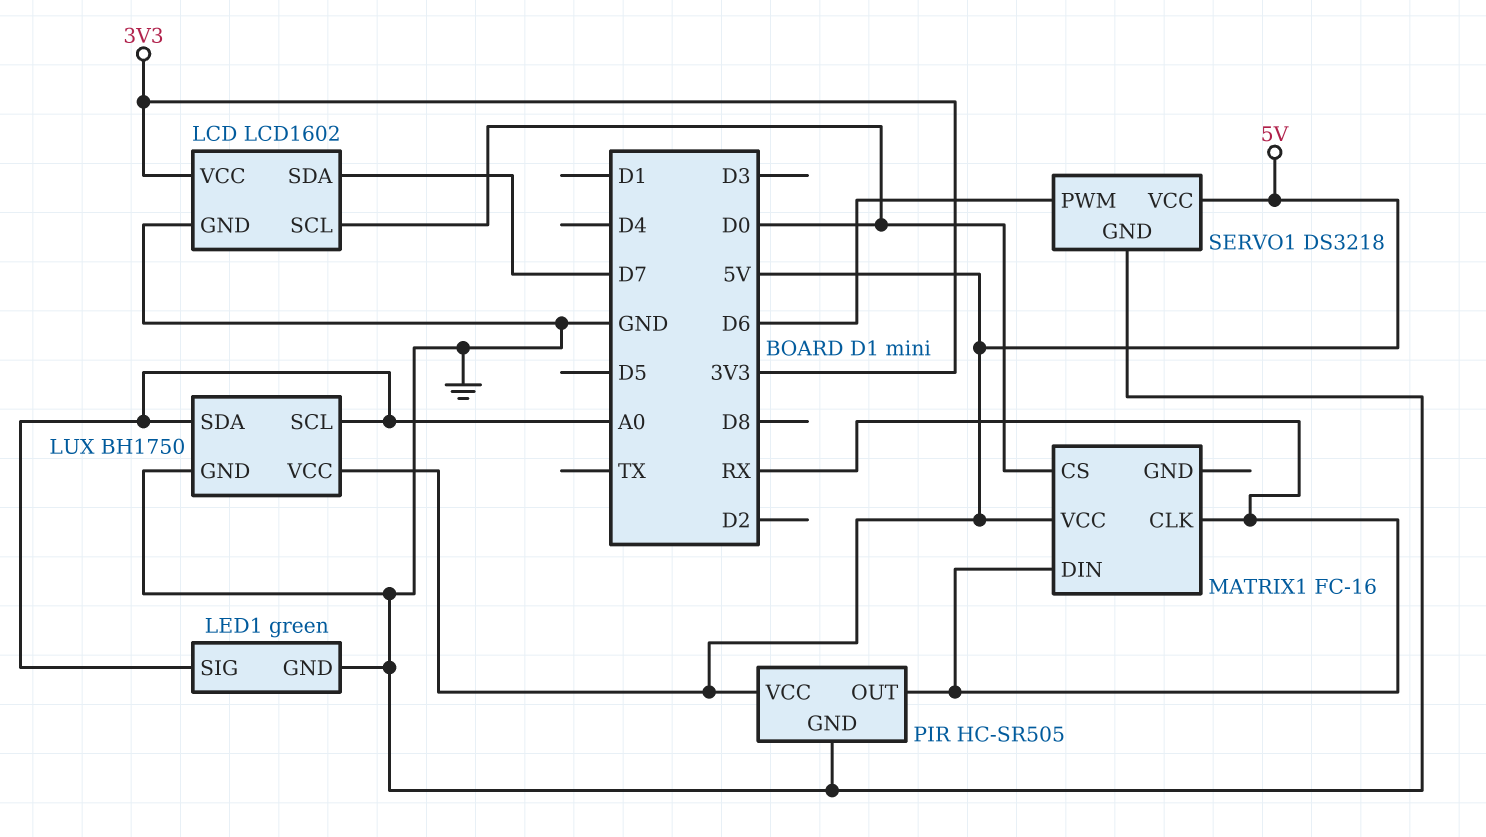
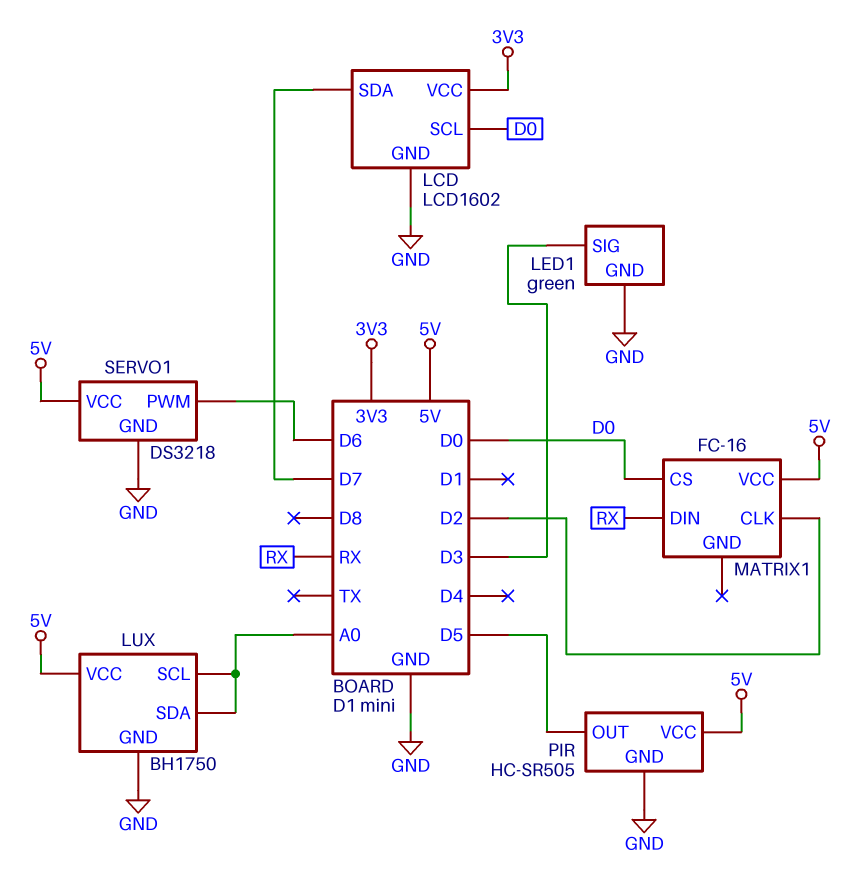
LED1 pin SIG: A0 -> D3
MATRIX1 pin CLK: RX -> D2
PIR pin OUT: RX -> D5

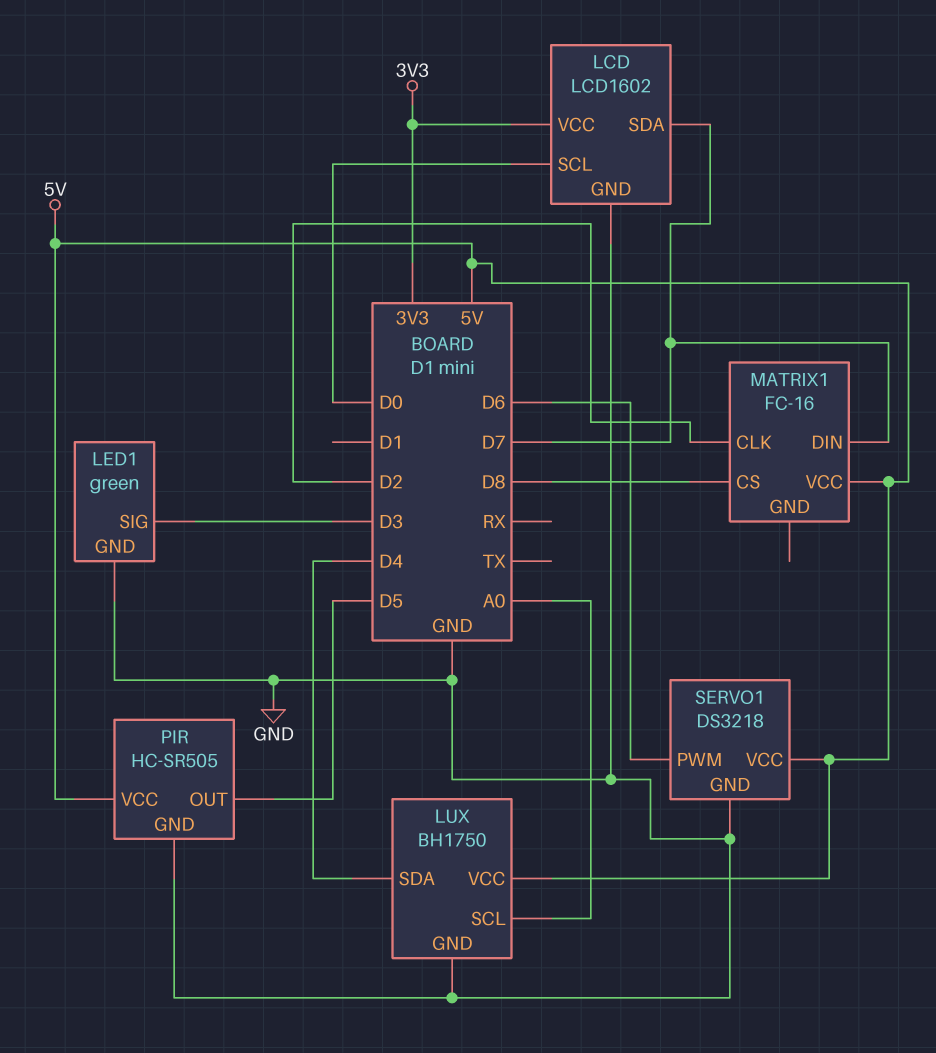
LUX pin SDA: A0 -> D4
MATRIX1 pin CS: D0 -> D8
MATRIX1 pin DIN: RX -> D7

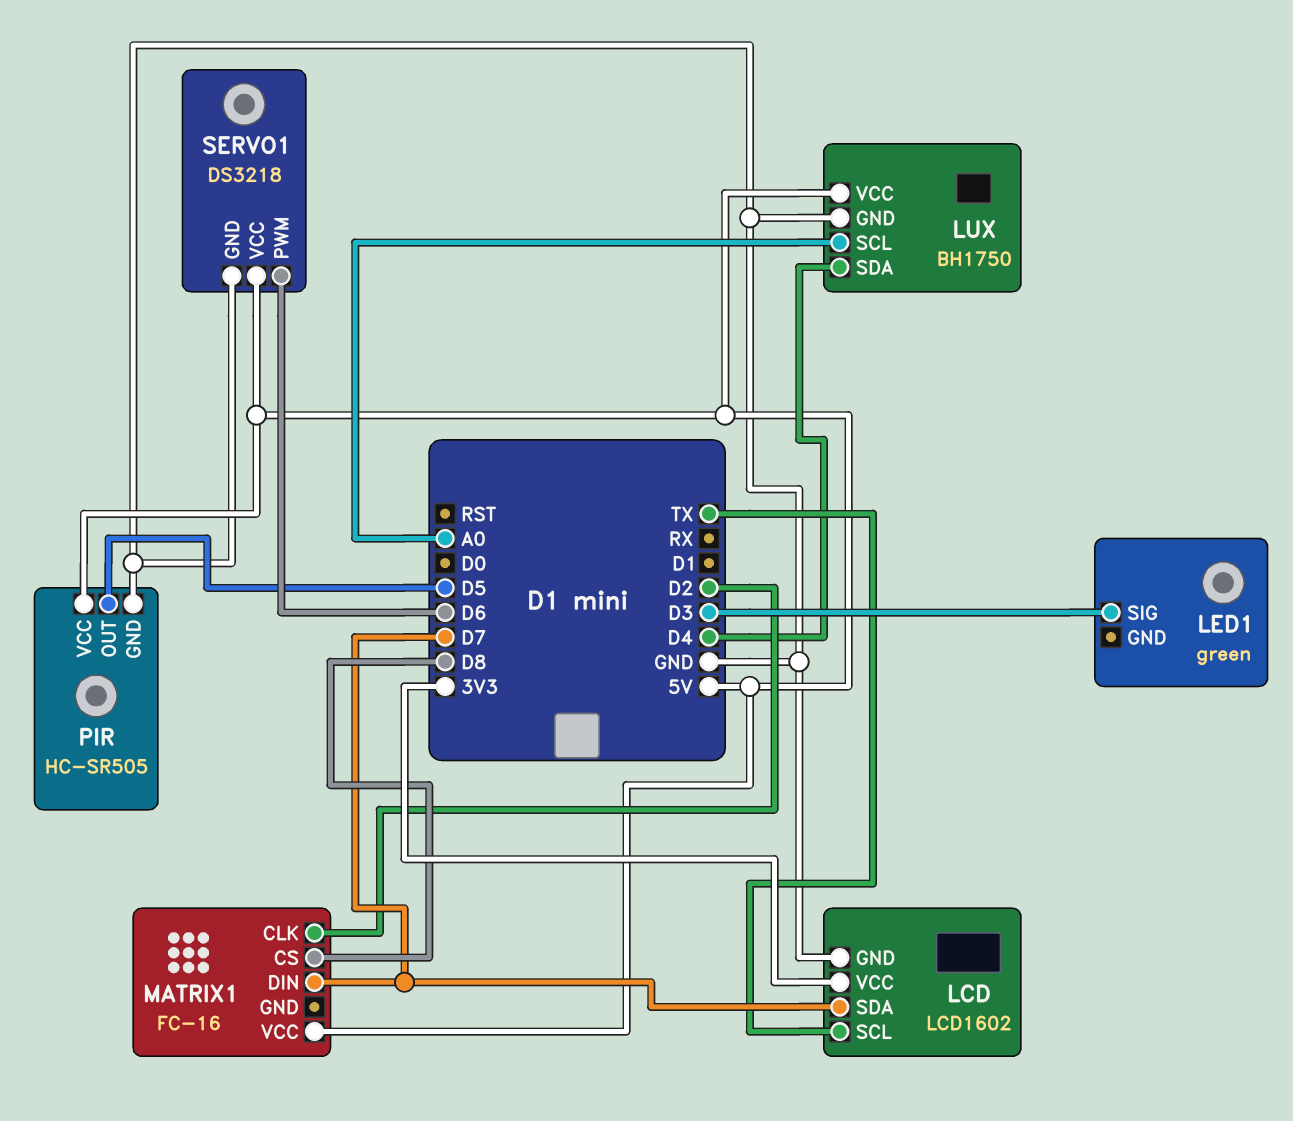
LCD pin SCL: D0 -> TX
LED1 pin GND: GND -> none

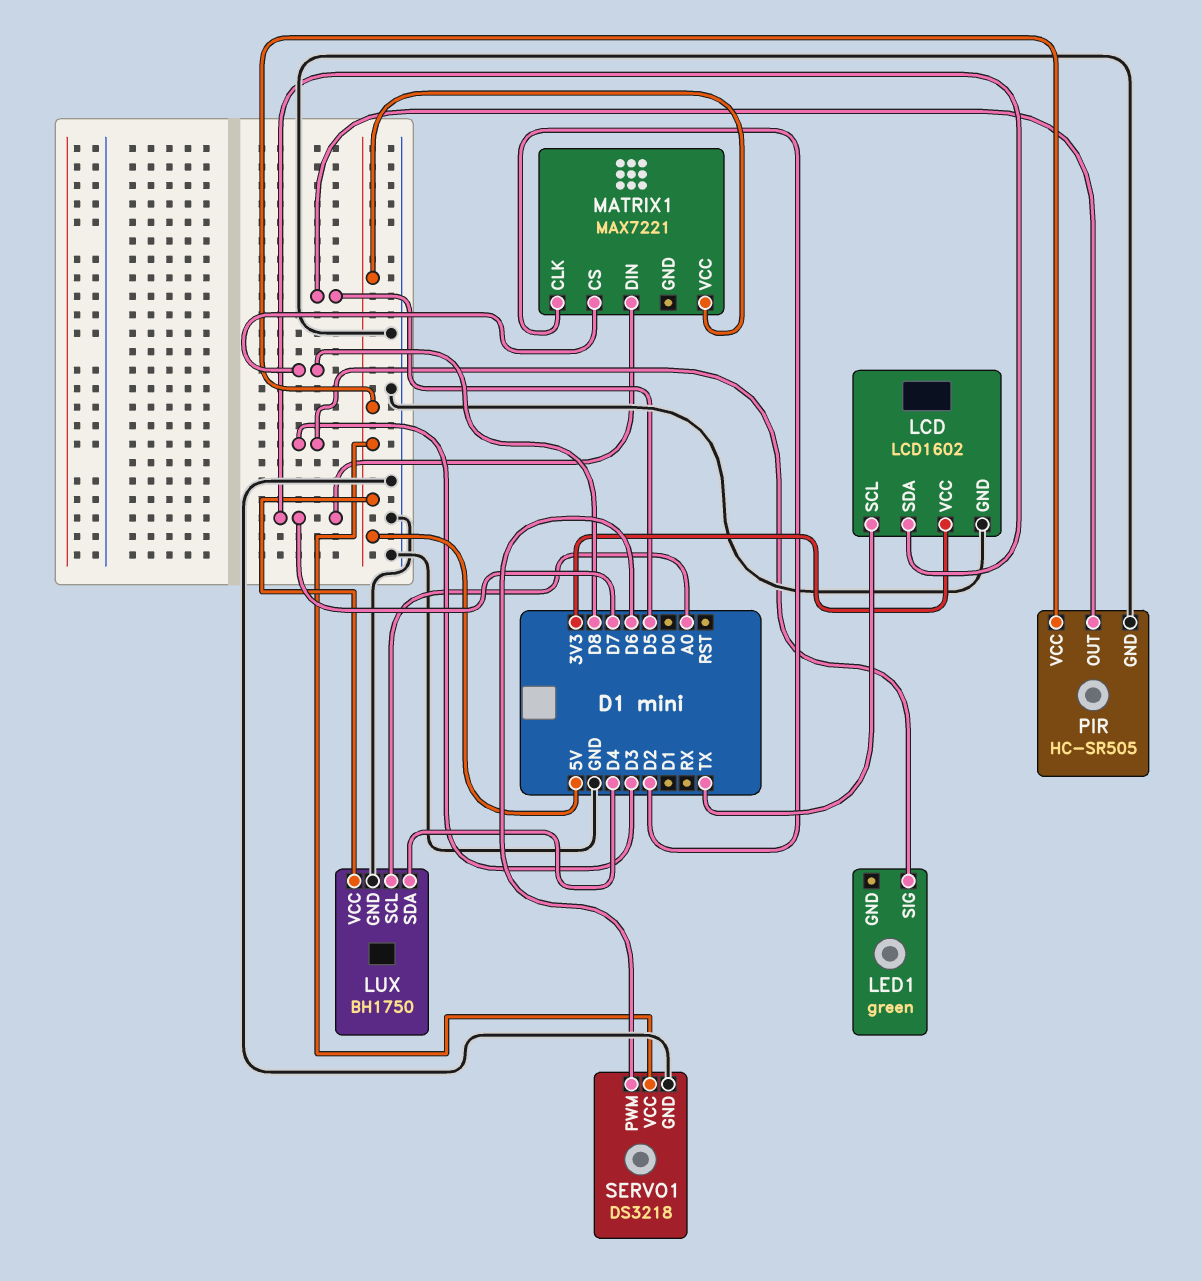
MATRIX1: FC-16 -> MAX7221

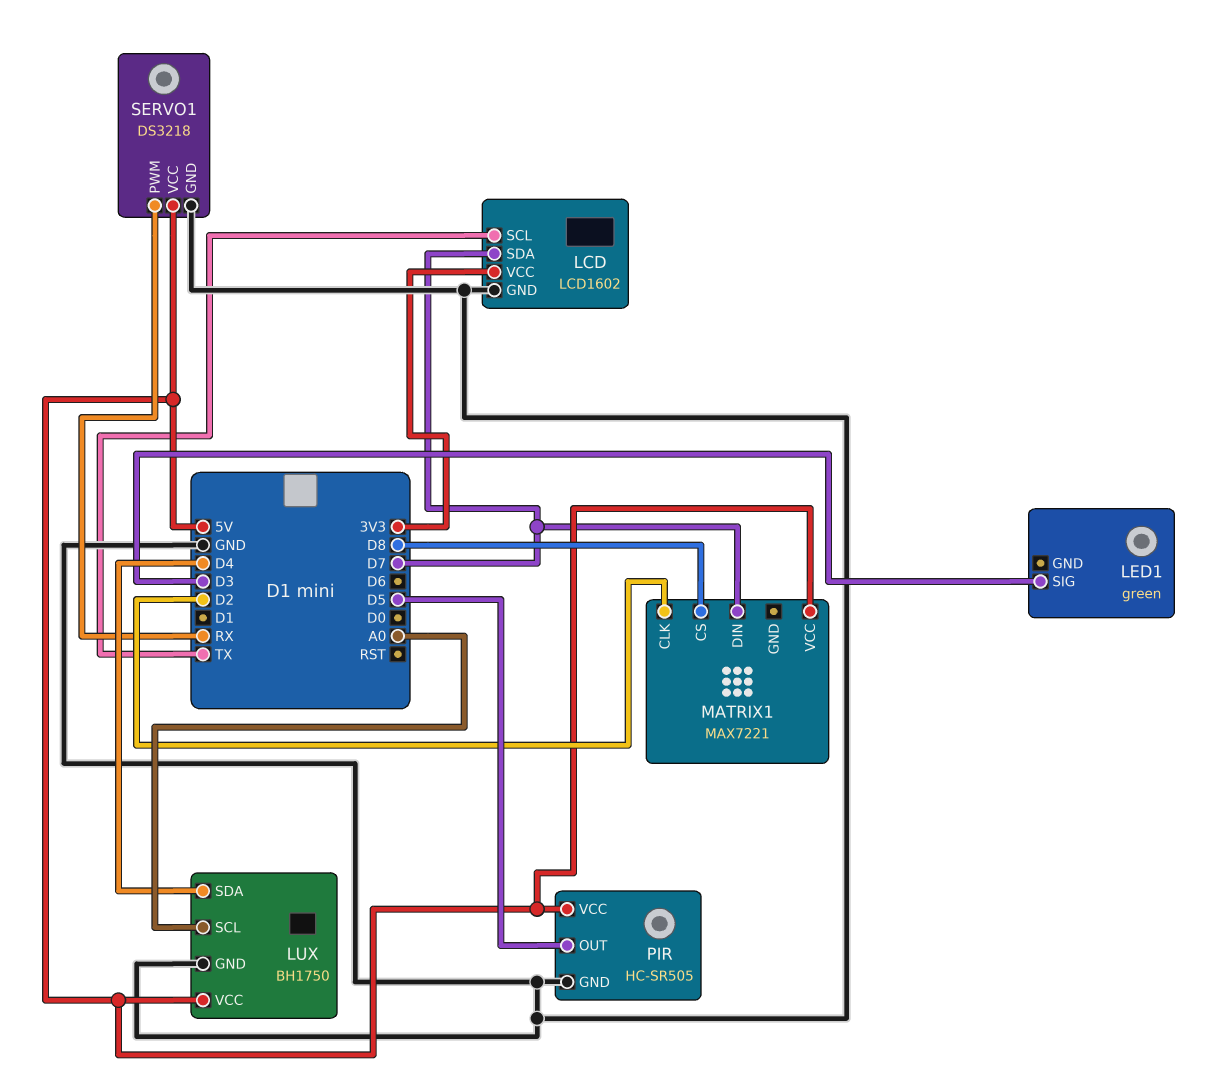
SERVO1 pin PWM: D6 -> RX

